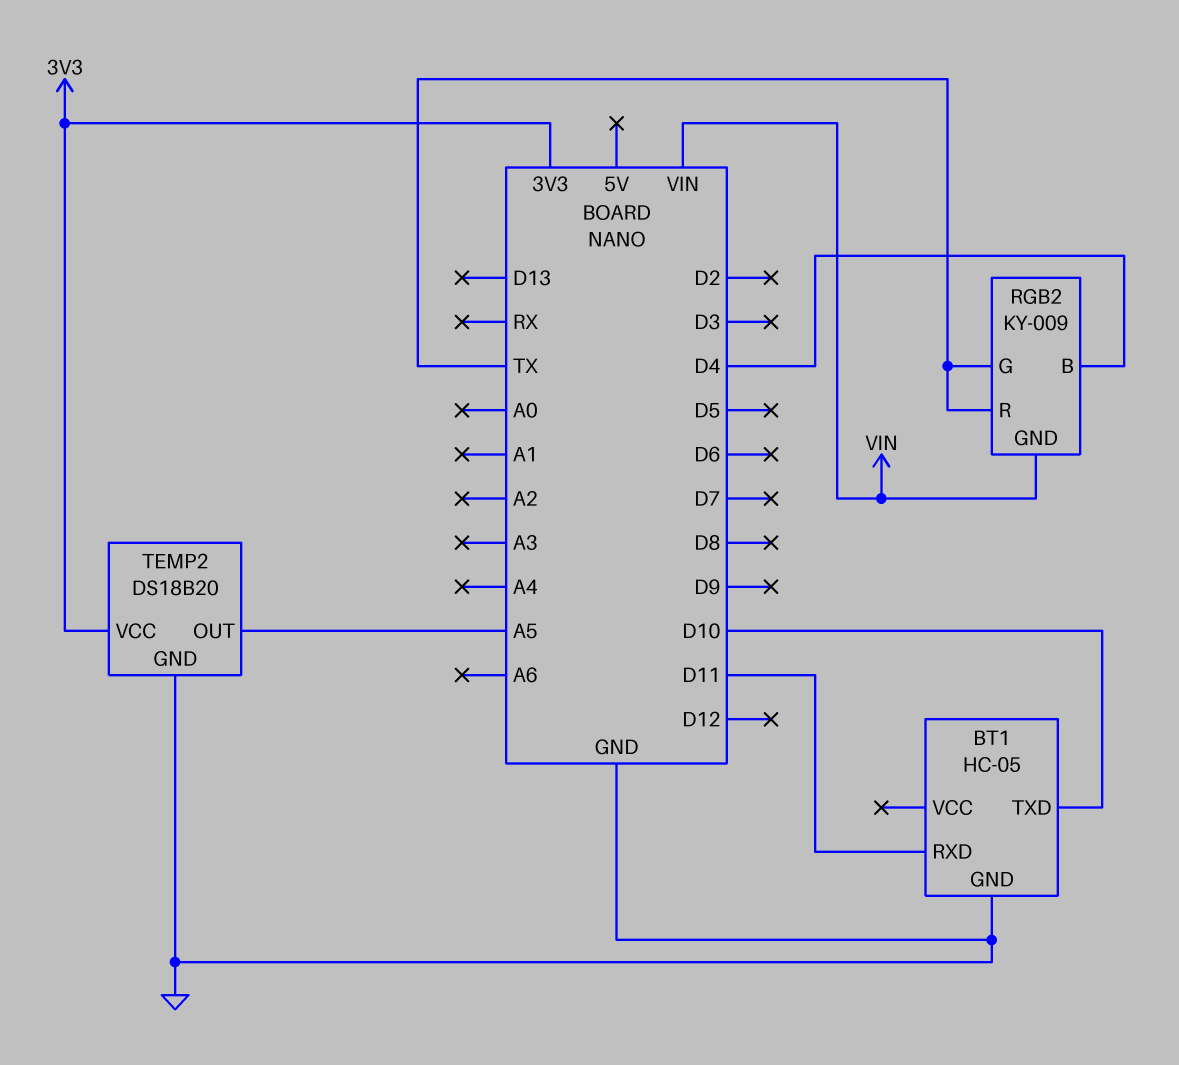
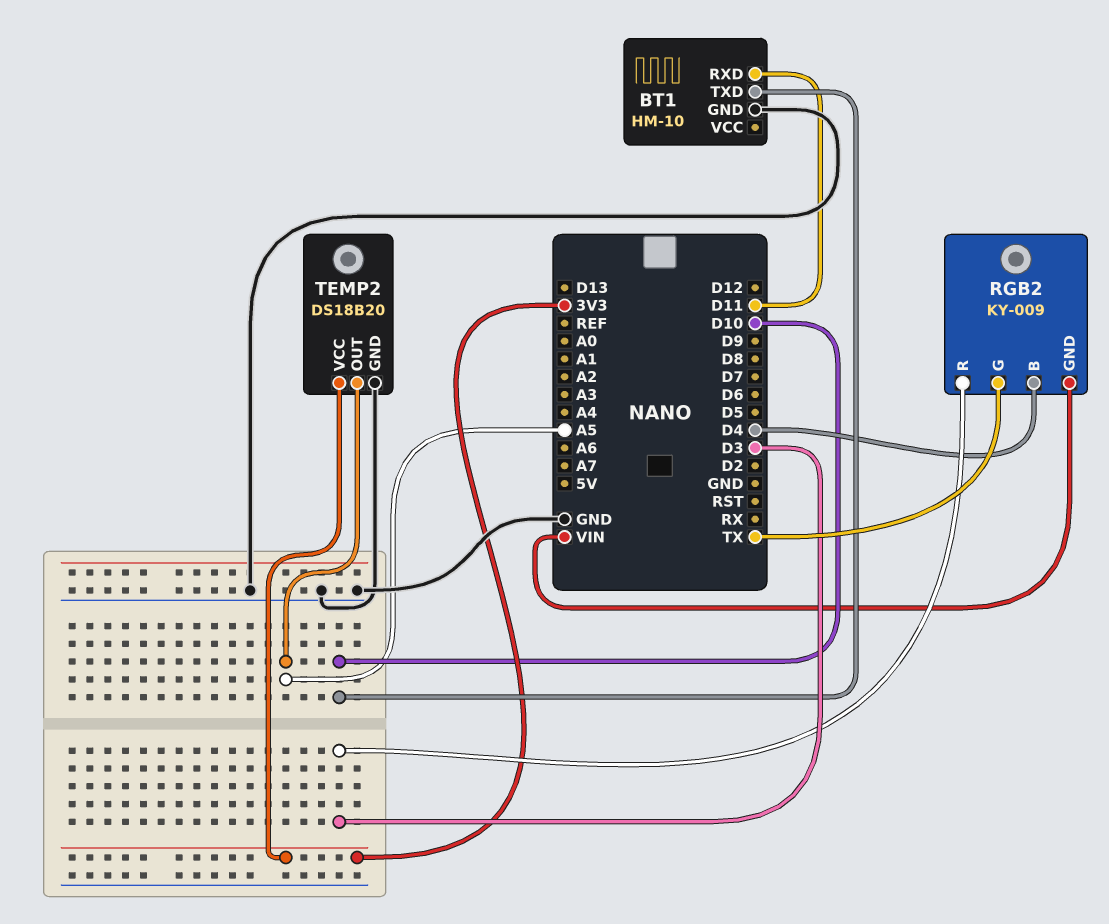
BT1: HC-05 -> HM-10
RGB2 pin R: TX -> D3

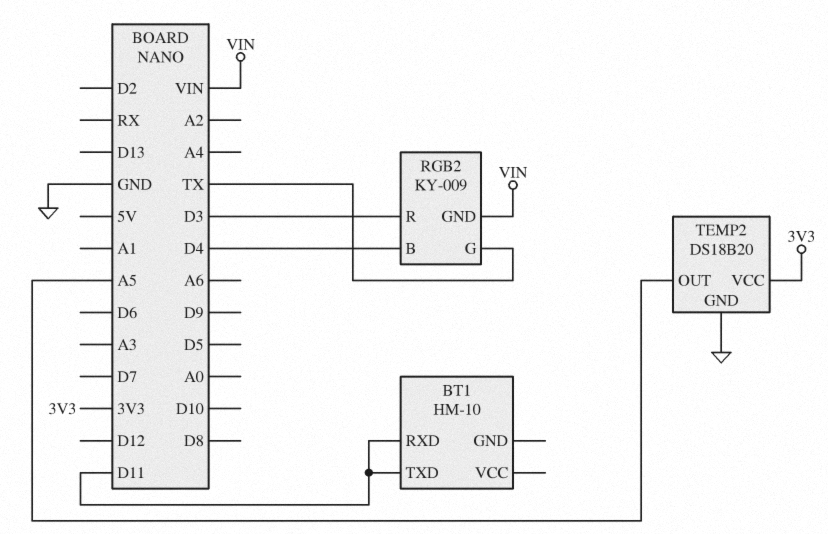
BT1 pin GND: GND -> none
BT1 pin TXD: D10 -> D11

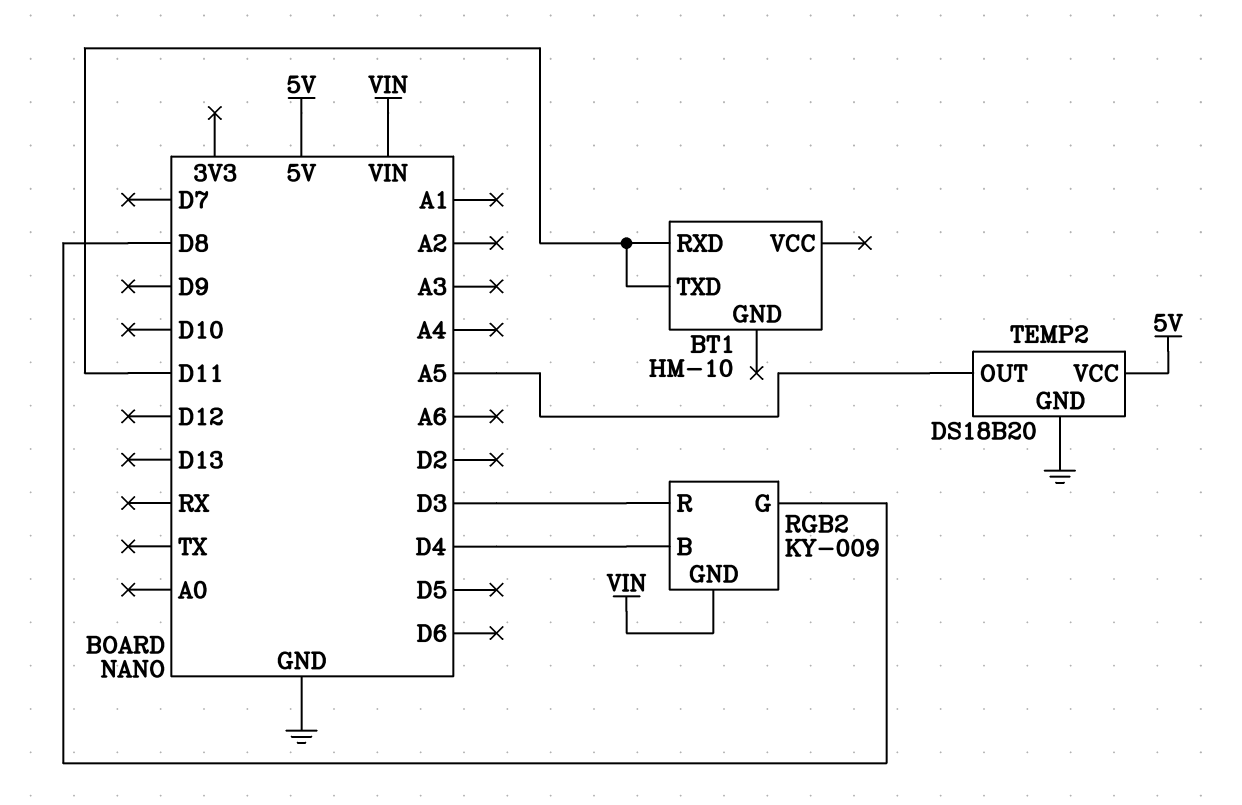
RGB2 pin G: TX -> D8
TEMP2 pin VCC: 3V3 -> 5V

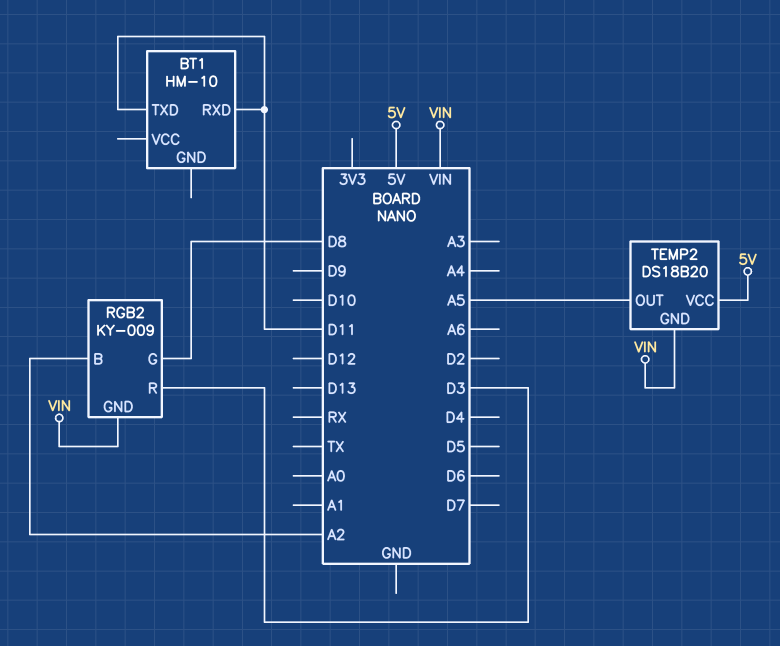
RGB2 pin B: D4 -> A2
TEMP2 pin GND: GND -> VIN

